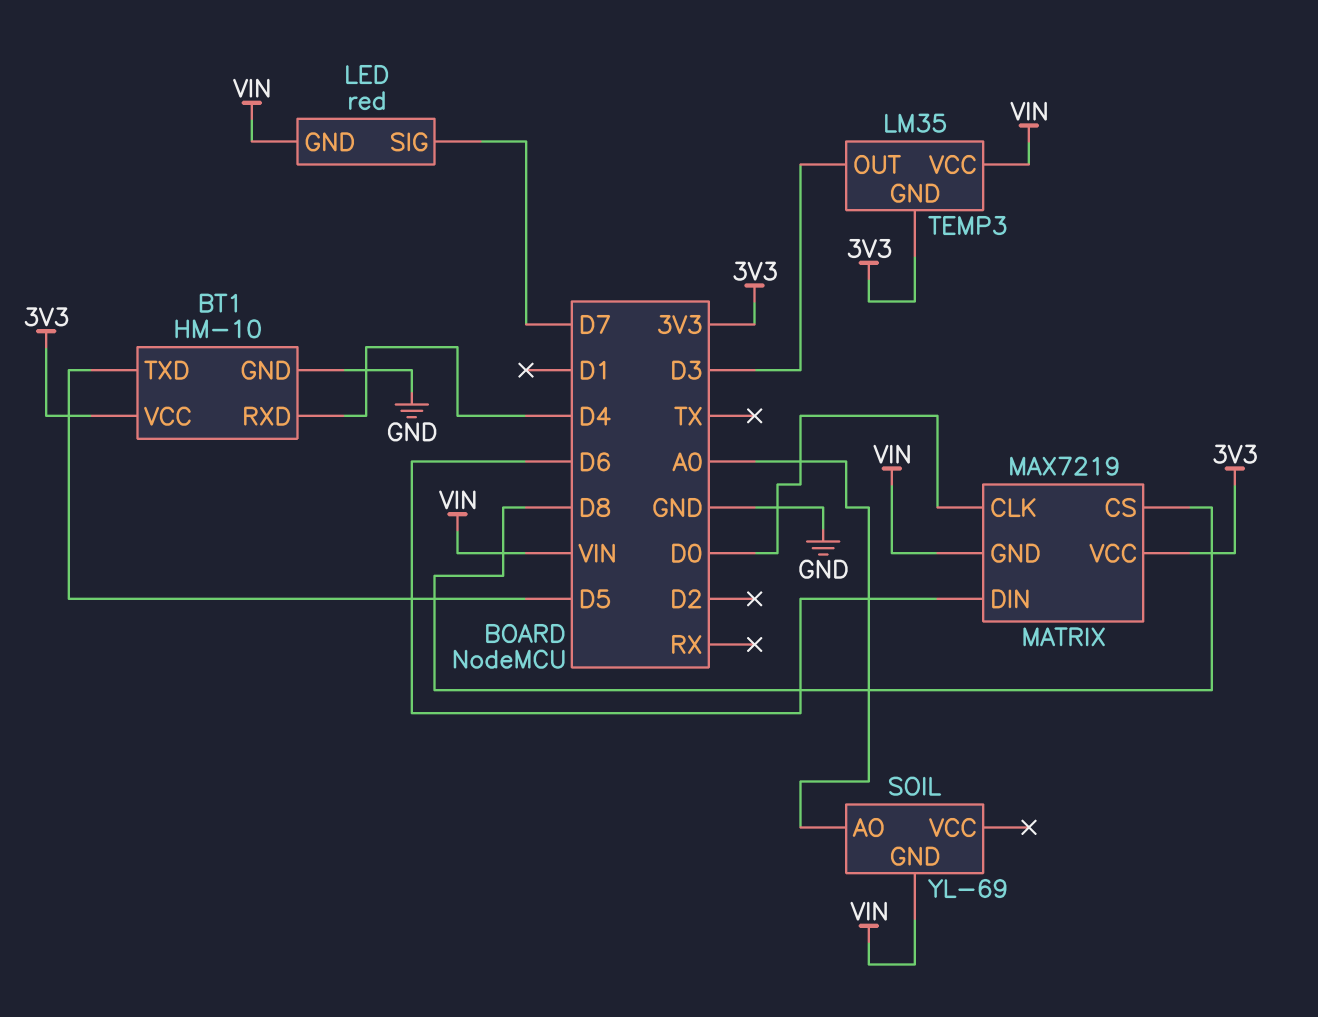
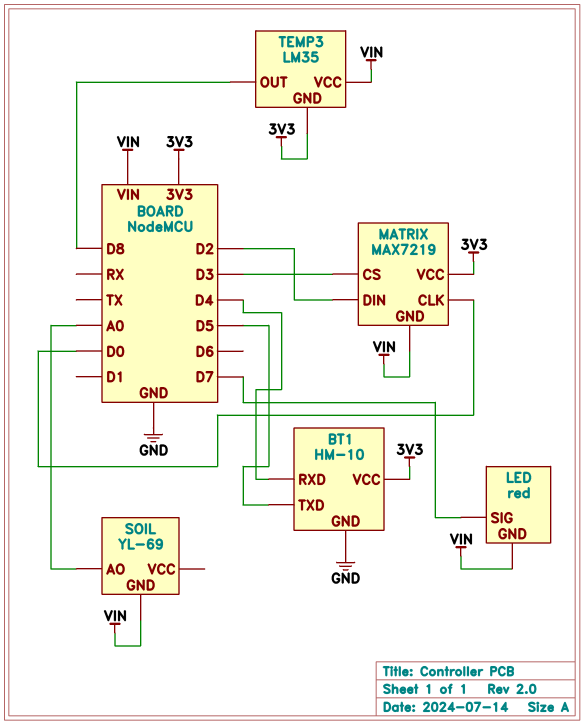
MATRIX pin CS: D8 -> D3
MATRIX pin DIN: D6 -> D2
TEMP3 pin OUT: D3 -> D8

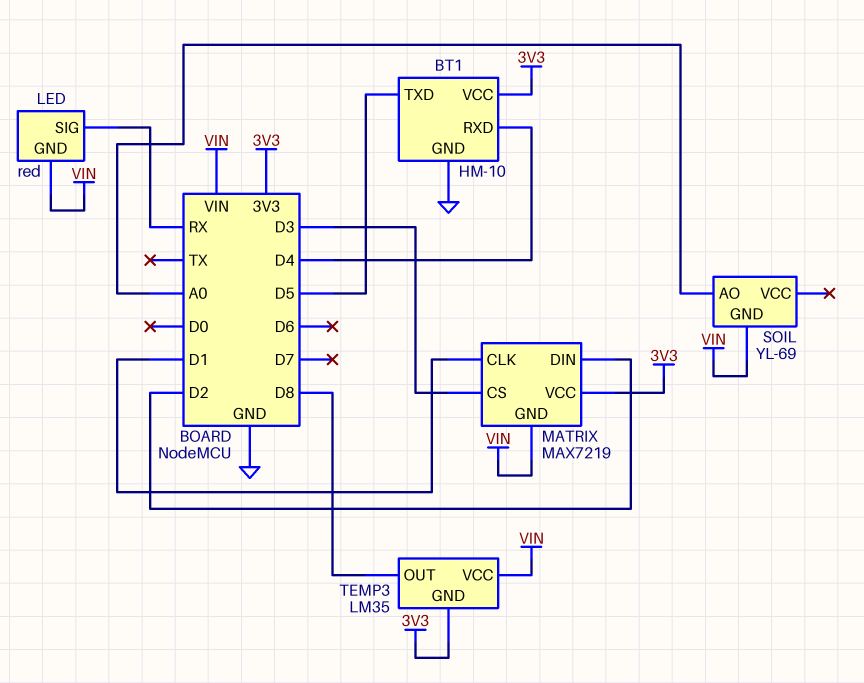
LED pin SIG: D7 -> RX
MATRIX pin CLK: D0 -> D1

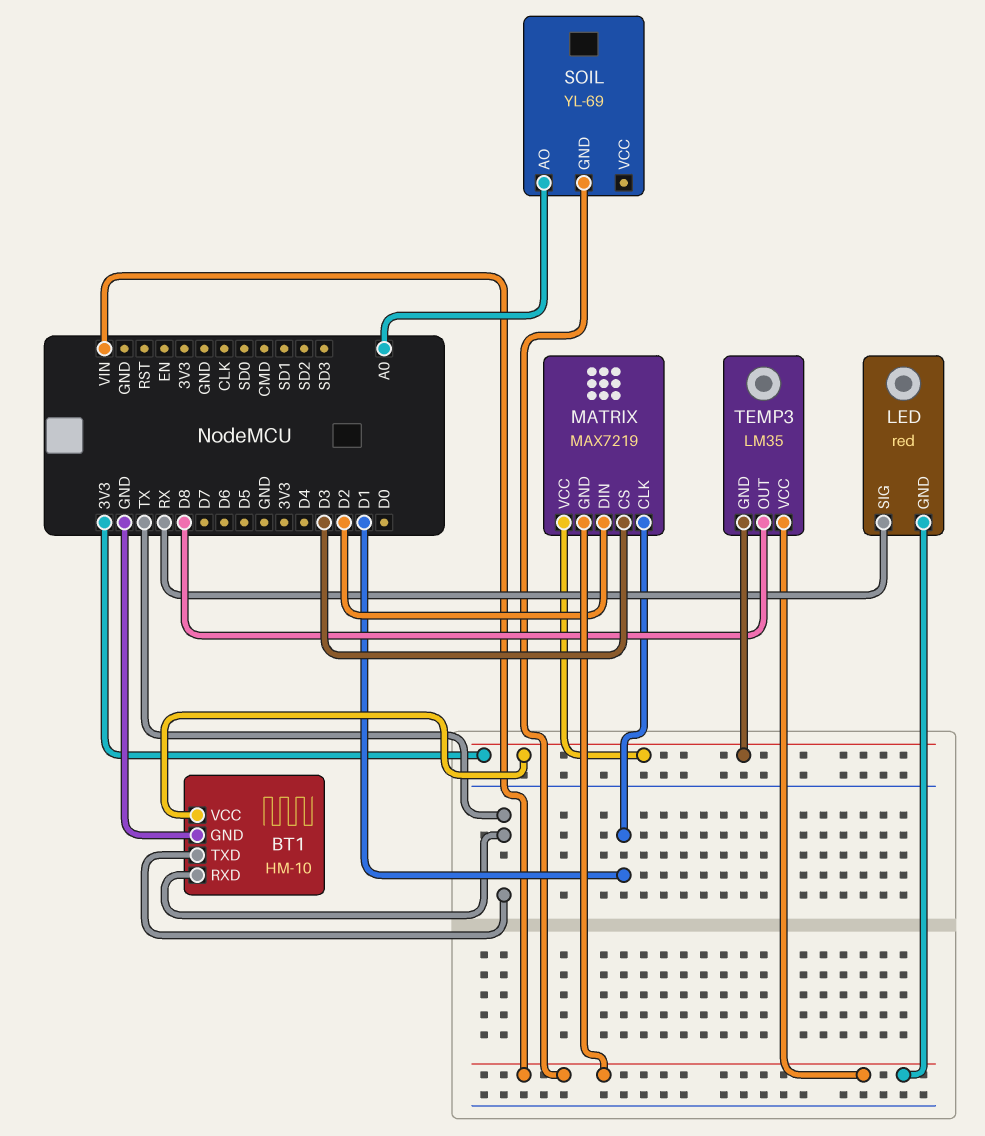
BT1 pin RXD: D4 -> TX
BT1 pin TXD: D5 -> TX

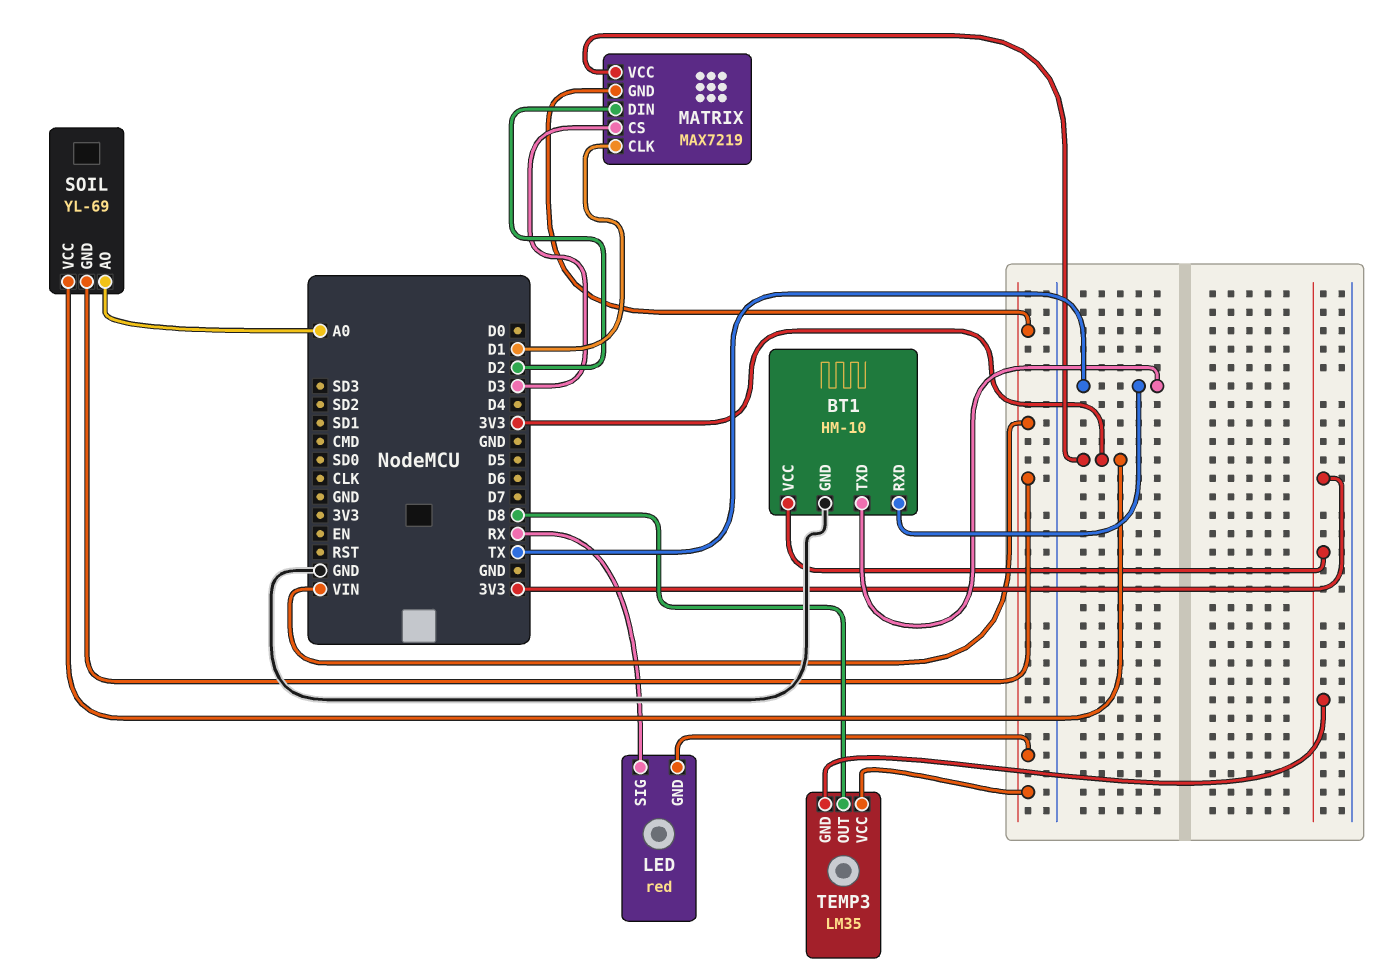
SOIL pin VCC: none -> 3V3

